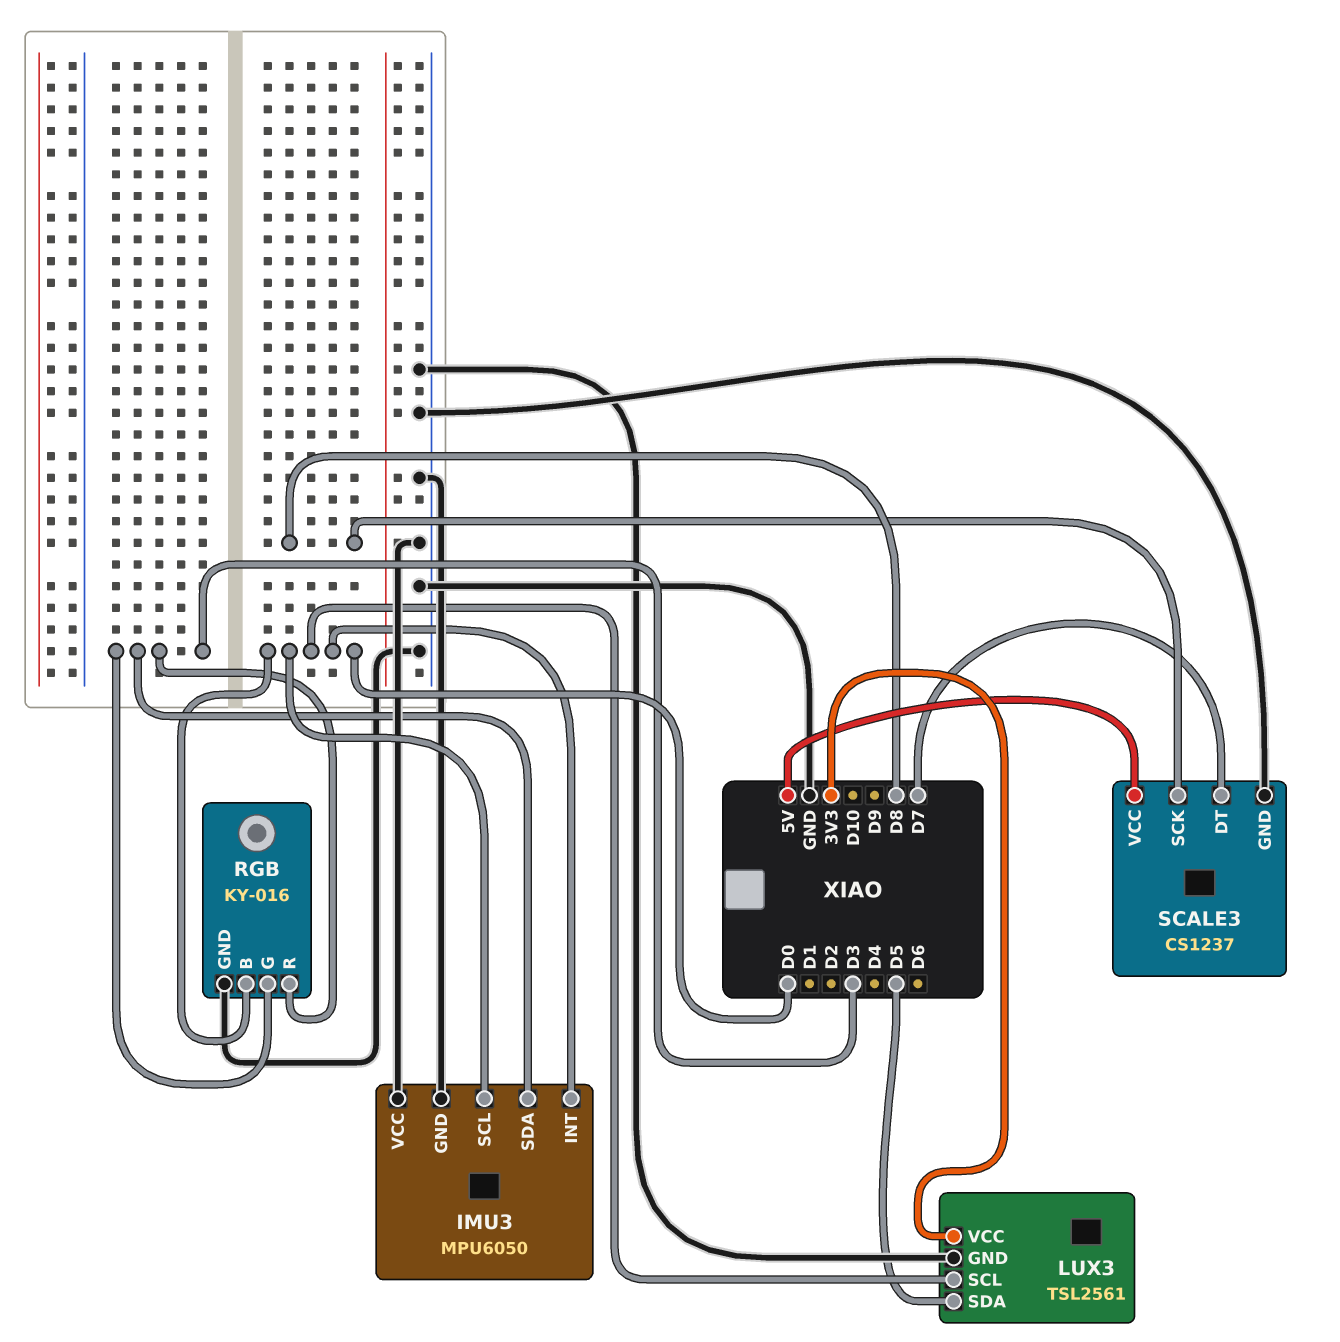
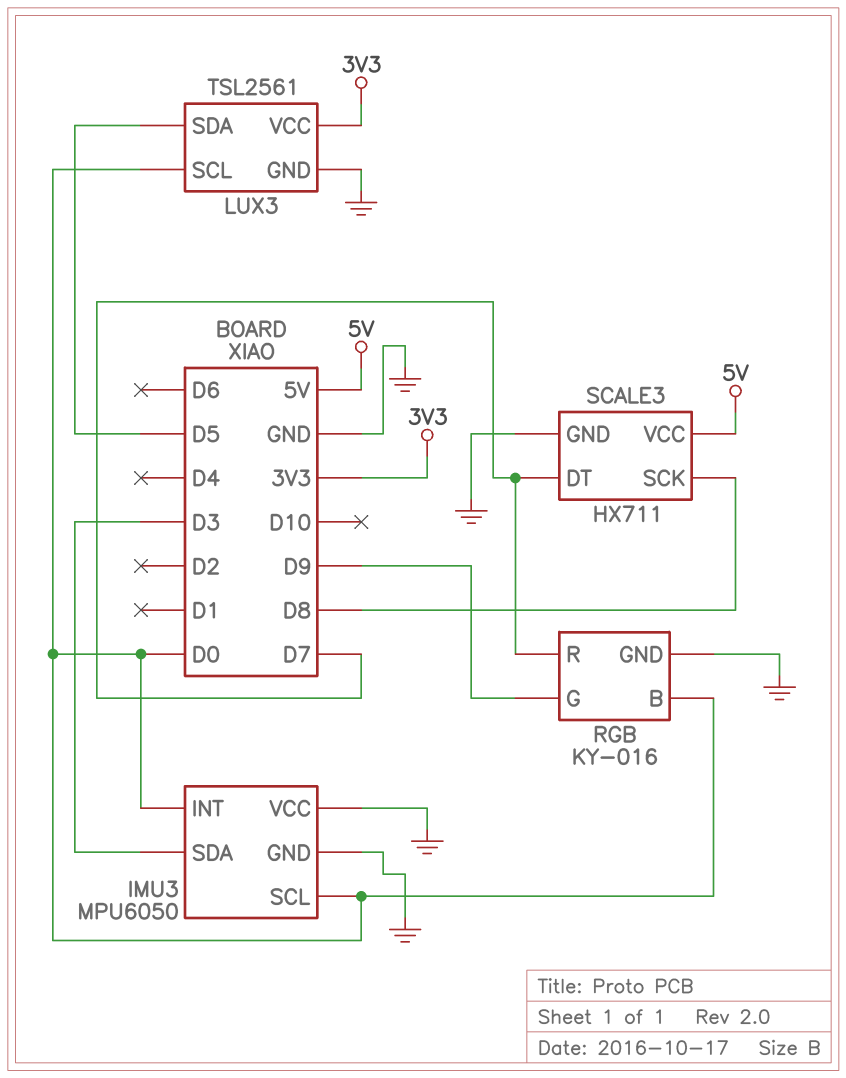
RGB pin G: D3 -> D9
RGB pin R: D3 -> D7
SCALE3: CS1237 -> HX711

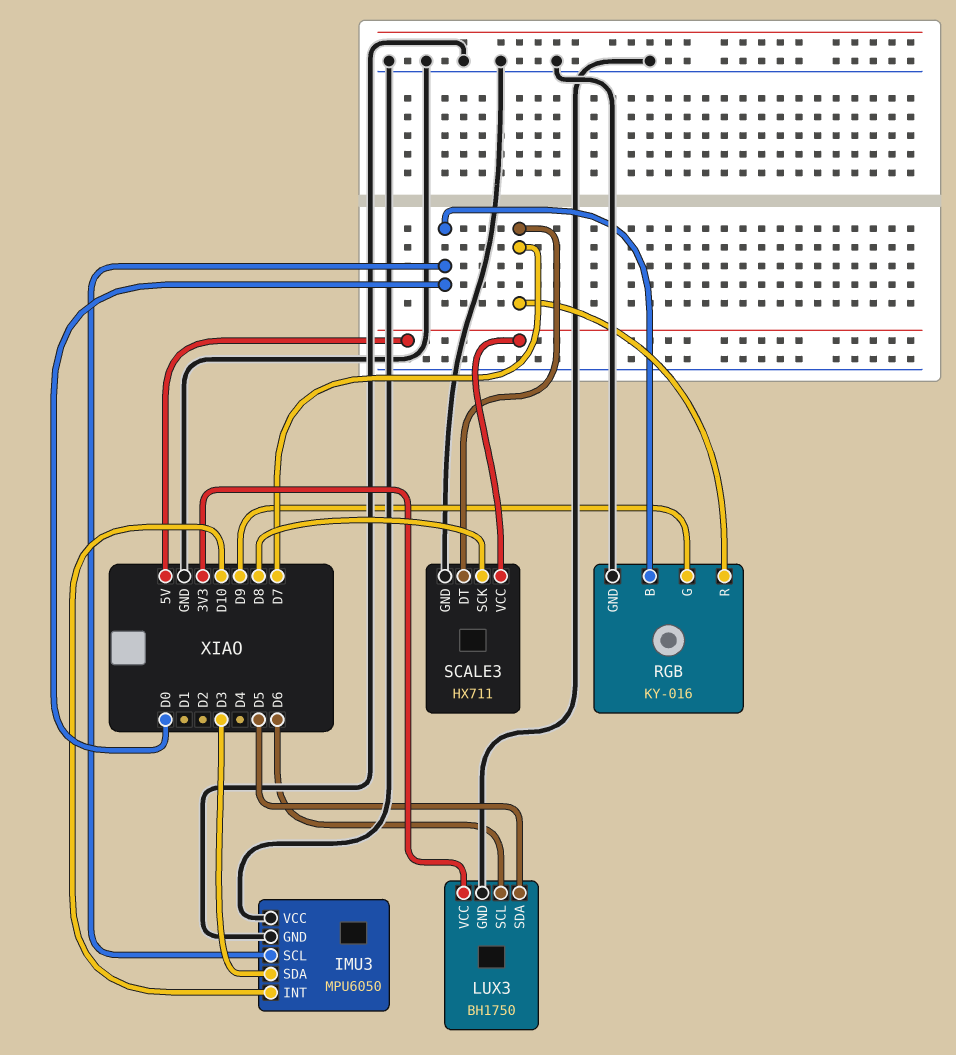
IMU3 pin INT: D0 -> D10
LUX3: TSL2561 -> BH1750
LUX3 pin SCL: D0 -> D6

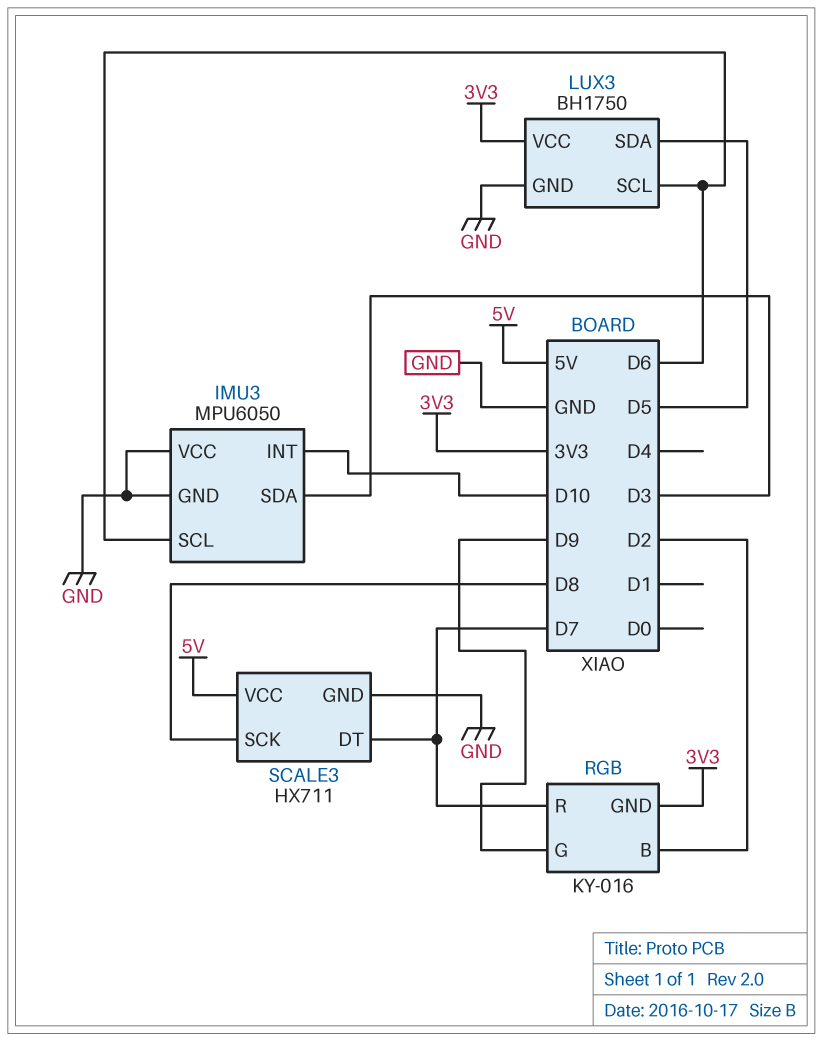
IMU3 pin SCL: D0 -> D6
RGB pin B: D0 -> D2
RGB pin GND: GND -> 3V3

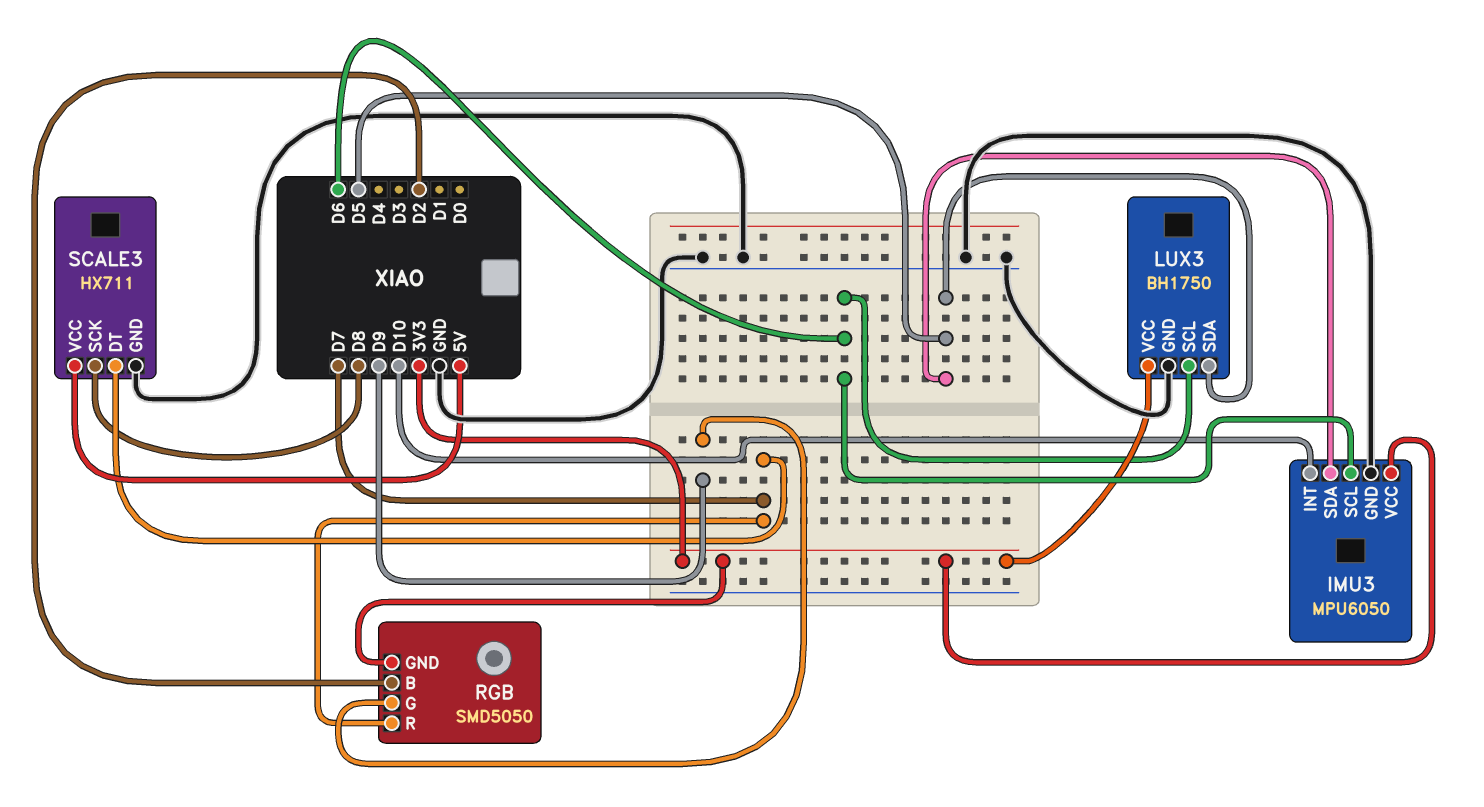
IMU3 pin SDA: D3 -> D5
IMU3 pin VCC: GND -> 3V3
RGB: KY-016 -> SMD5050

